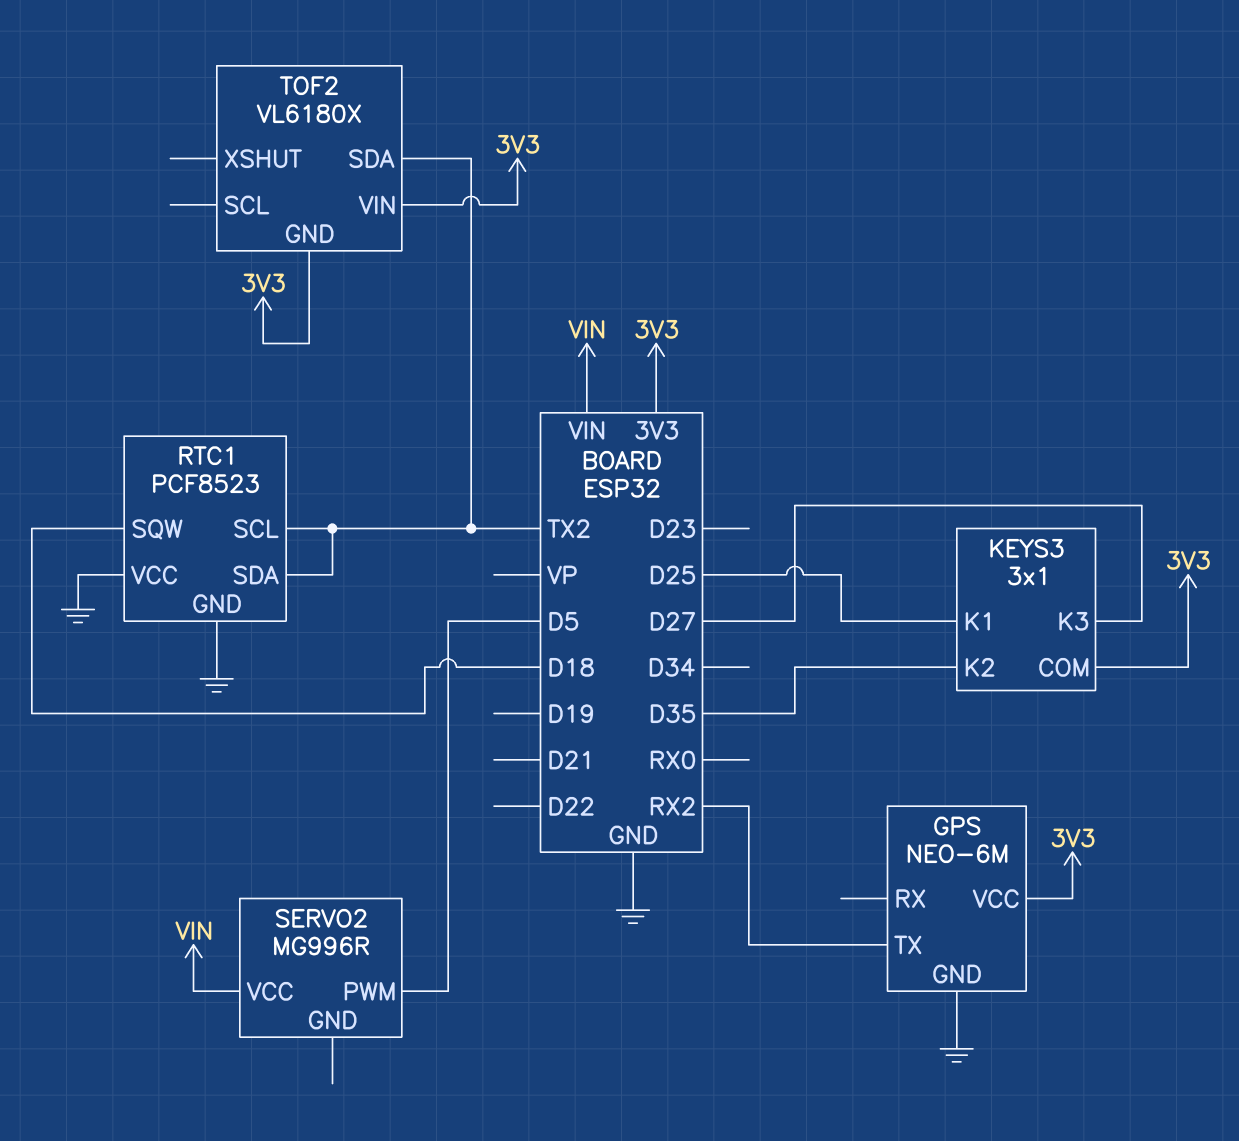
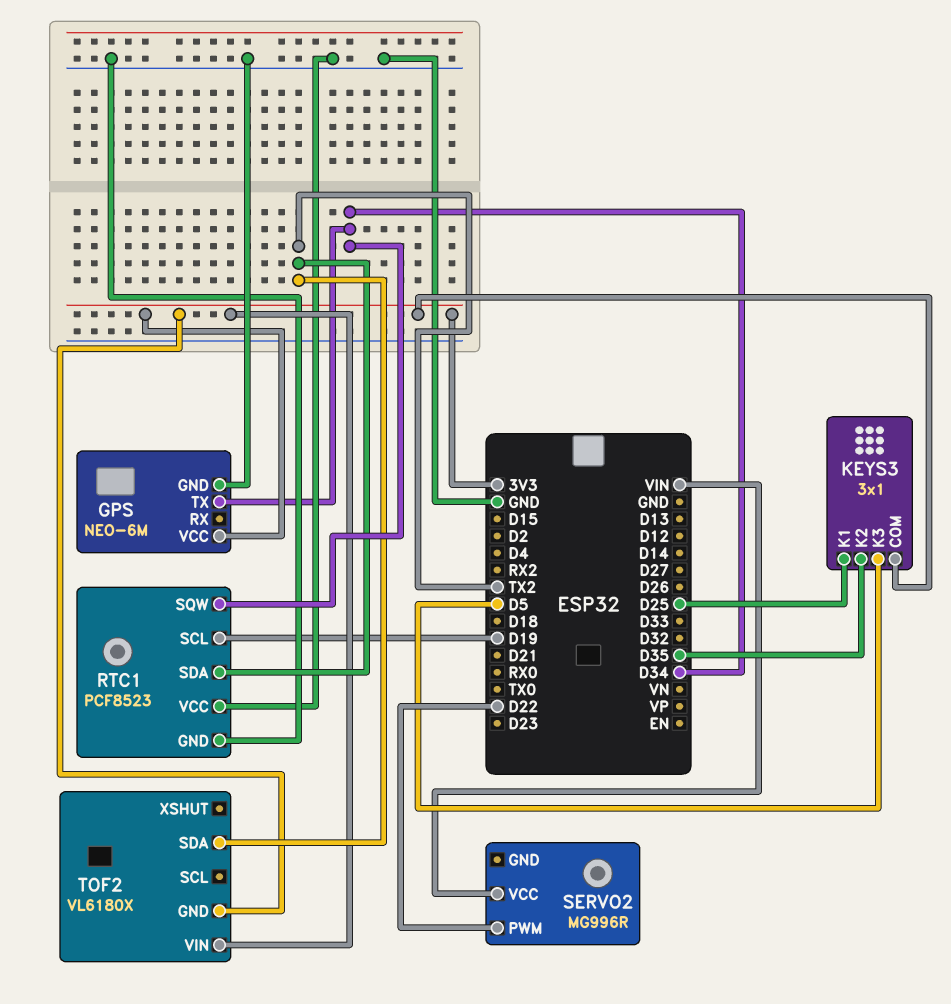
GPS pin TX: RX2 -> D34
KEYS3 pin K3: D27 -> D5
RTC1 pin SCL: TX2 -> D19
RTC1 pin SQW: D18 -> D34
SERVO2 pin PWM: D5 -> D22

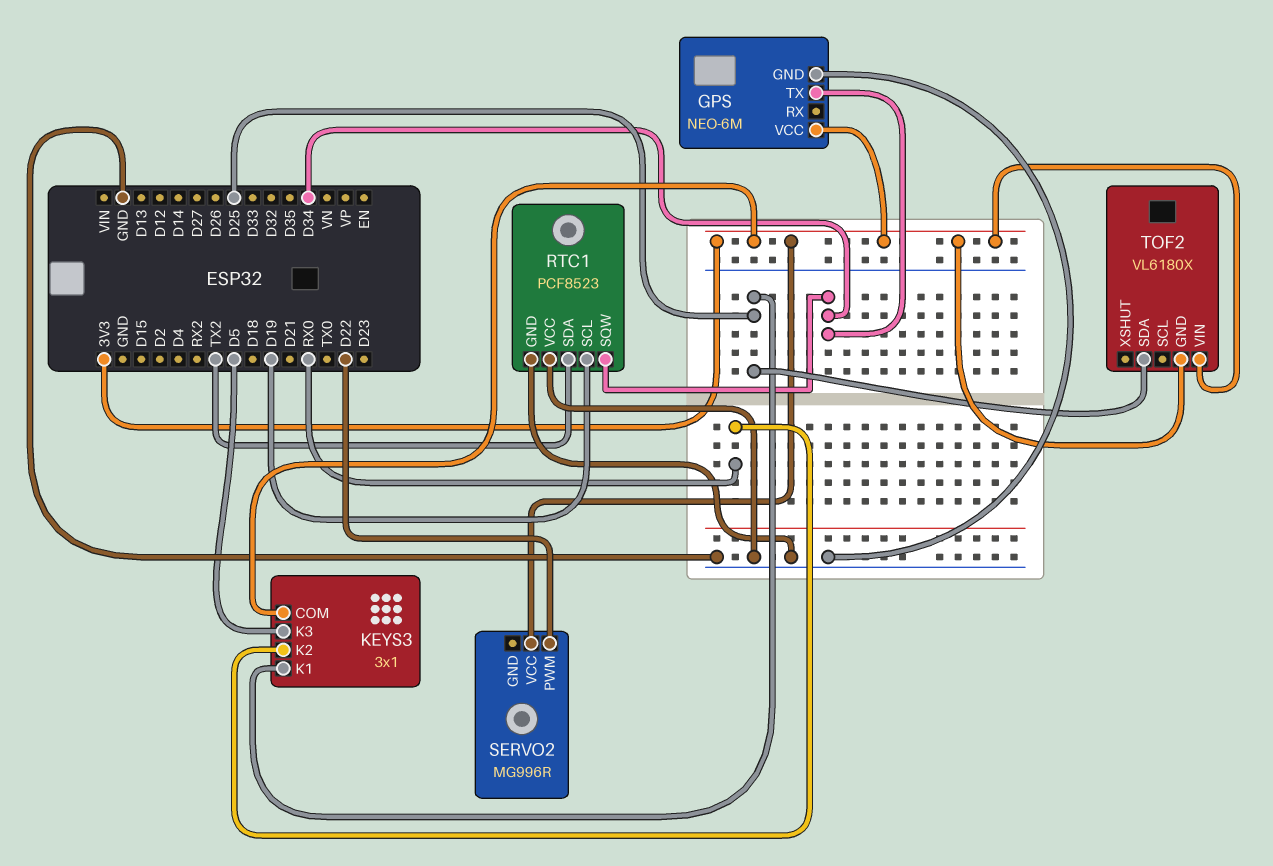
KEYS3 pin K2: D35 -> RX0
SERVO2 pin VCC: VIN -> 3V3
TOF2 pin SDA: TX2 -> D25

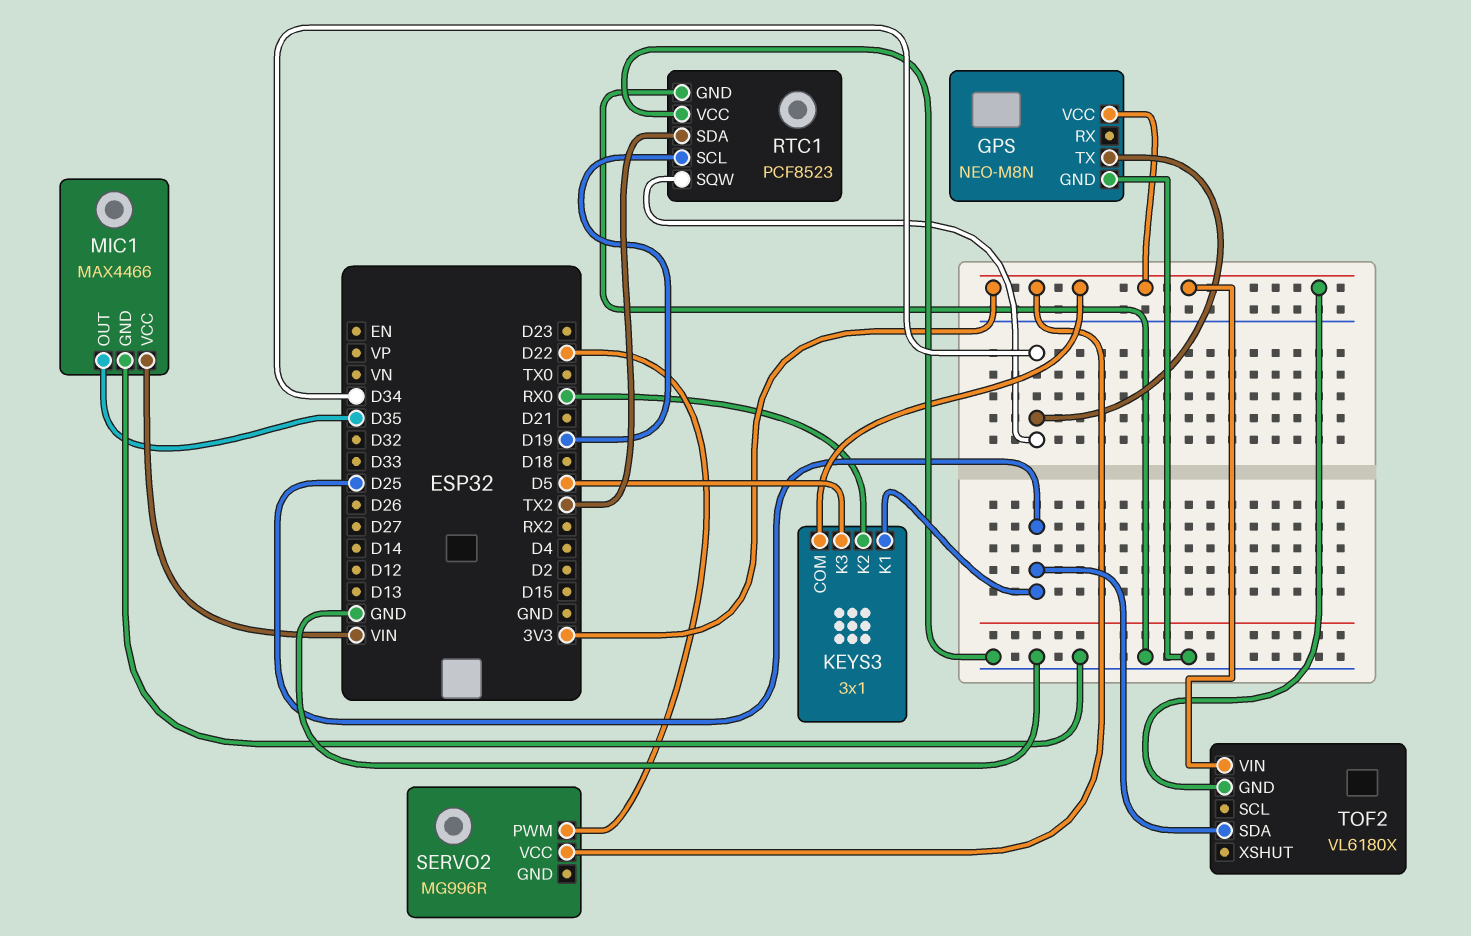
GPS: NEO-6M -> NEO-M8N
MIC1: none -> MAX4466
MIC1 pin GND: none -> GND
MIC1 pin OUT: none -> D35
MIC1 pin VCC: none -> VIN

